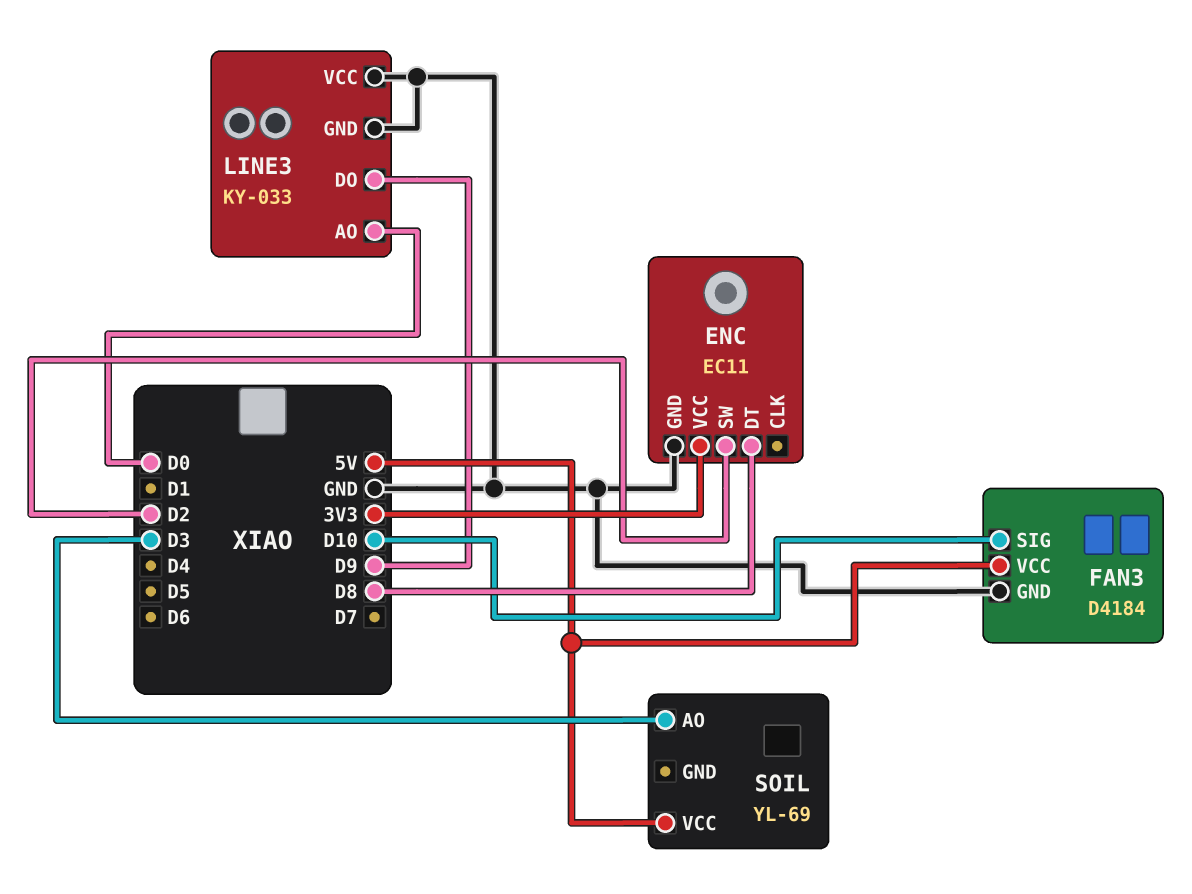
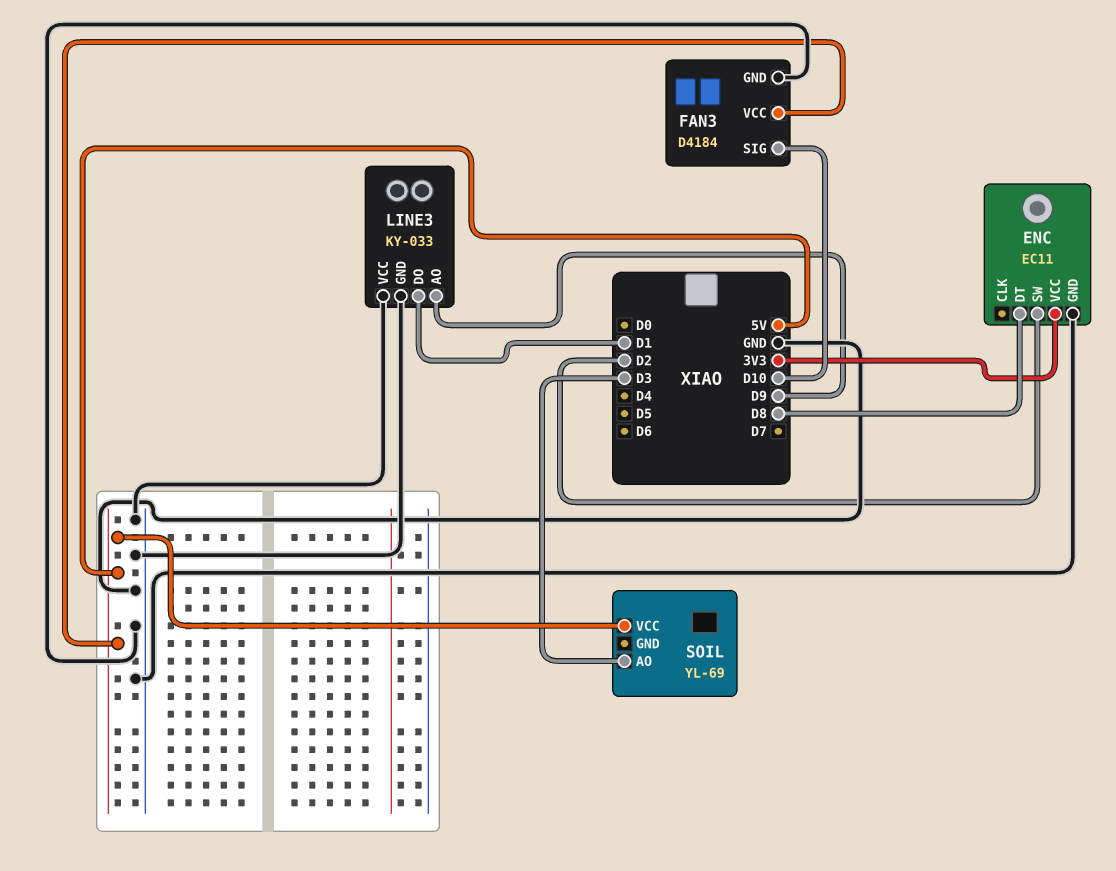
LINE3 pin AO: D0 -> D9
LINE3 pin DO: D9 -> D1

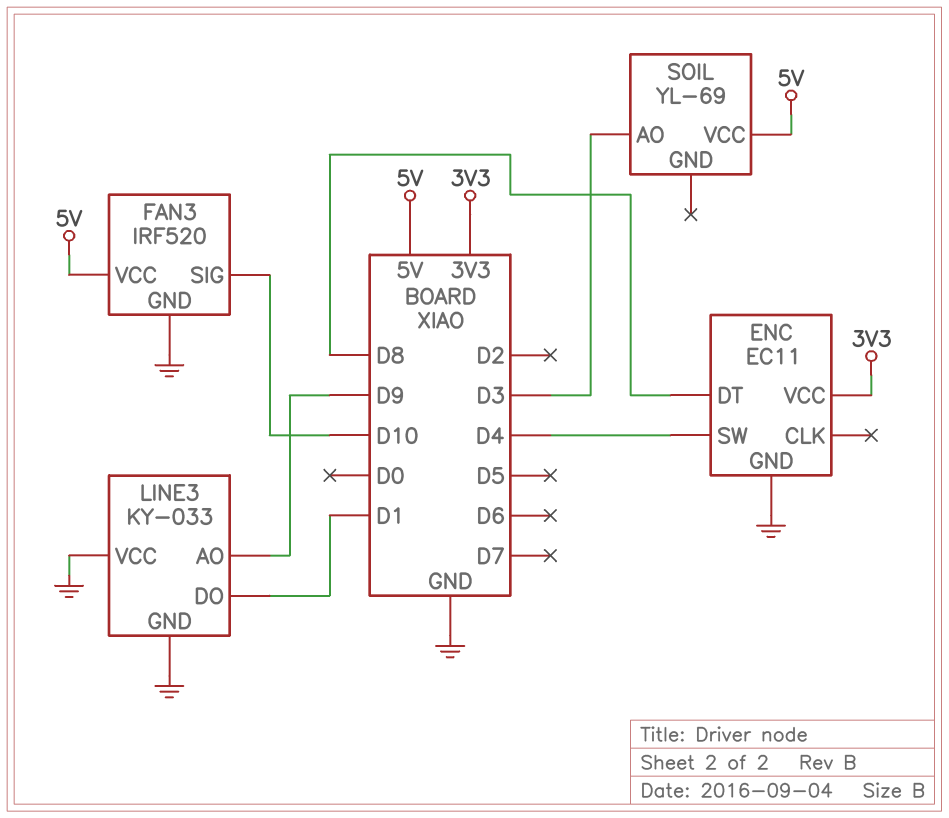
ENC pin SW: D2 -> D4
FAN3: D4184 -> IRF520

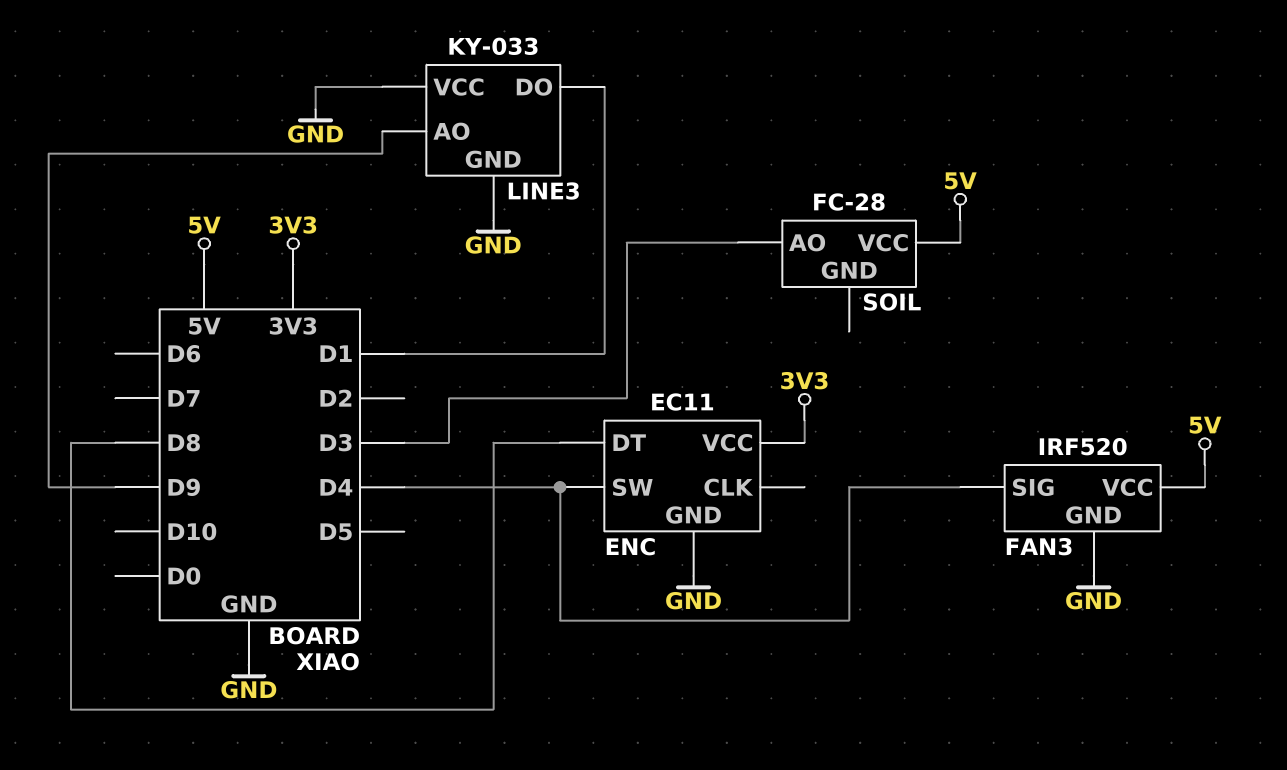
FAN3 pin SIG: D10 -> D4
SOIL: YL-69 -> FC-28

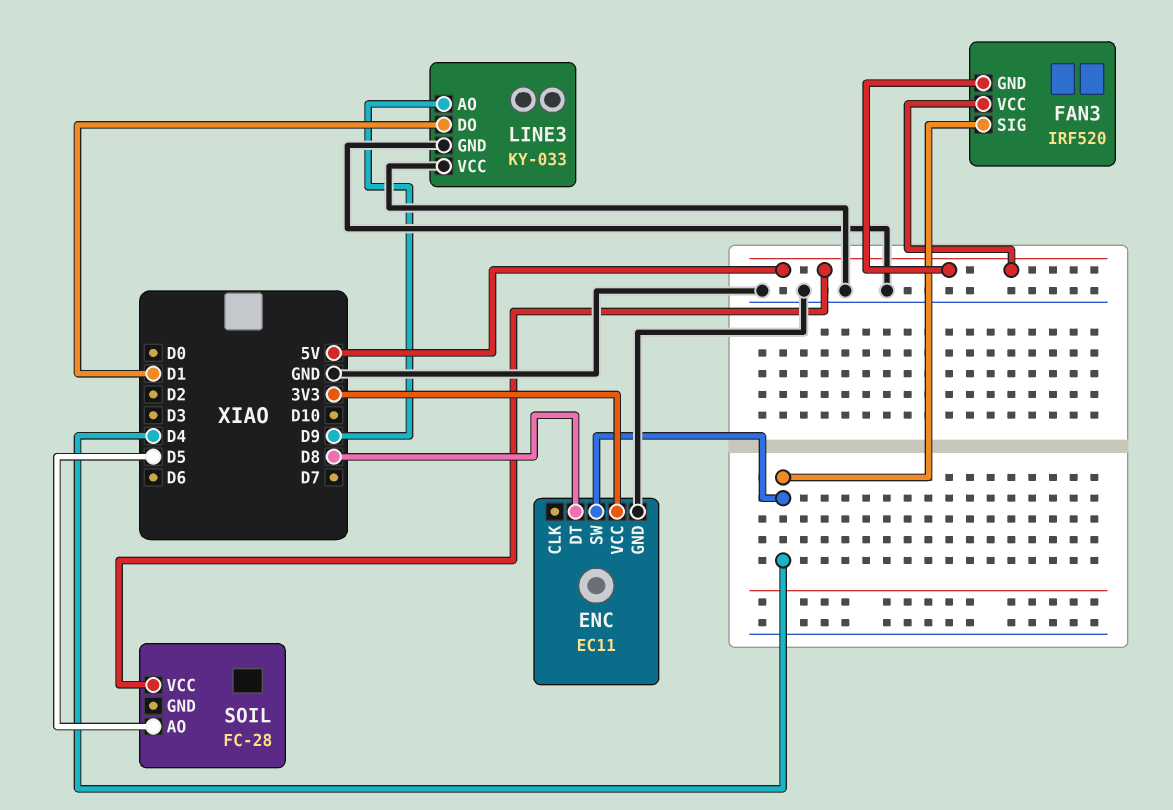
FAN3 pin GND: GND -> 5V
SOIL pin AO: D3 -> D5

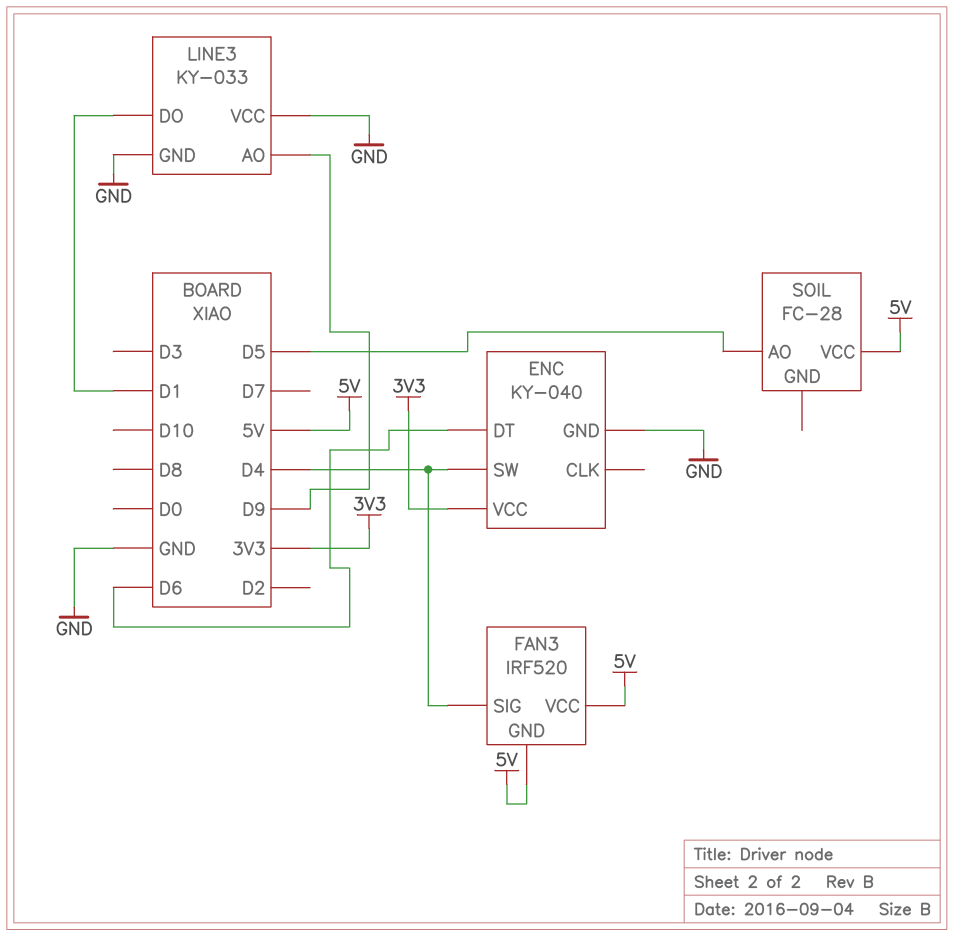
ENC: EC11 -> KY-040
ENC pin DT: D8 -> D6

